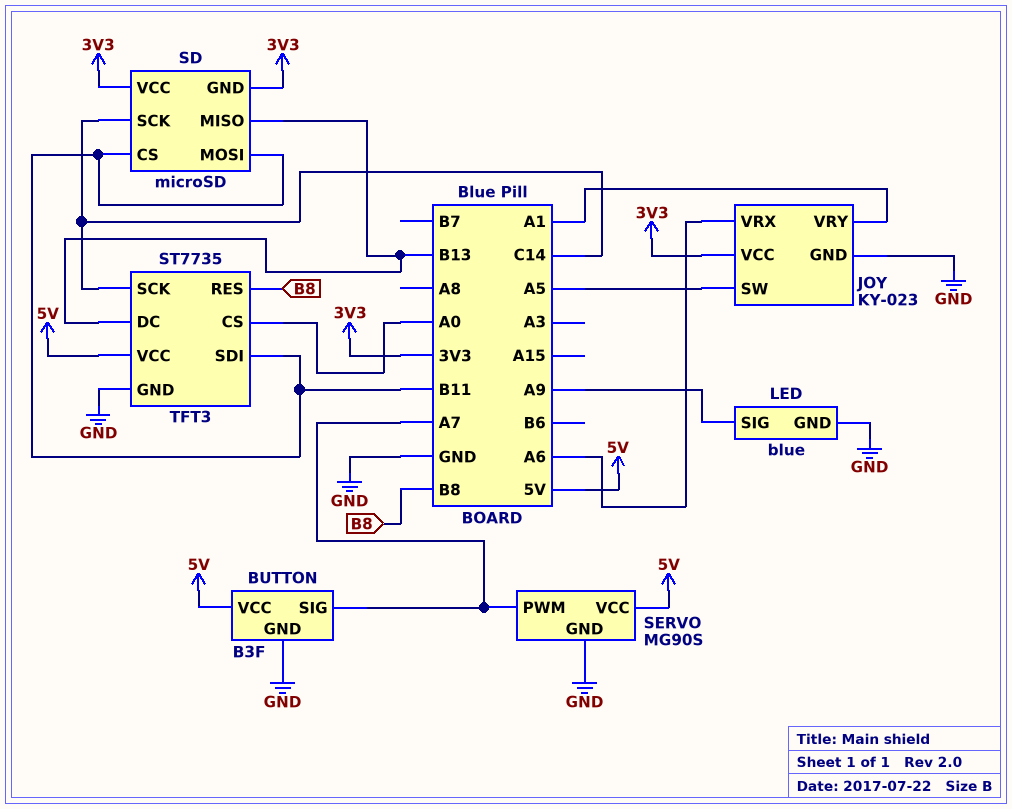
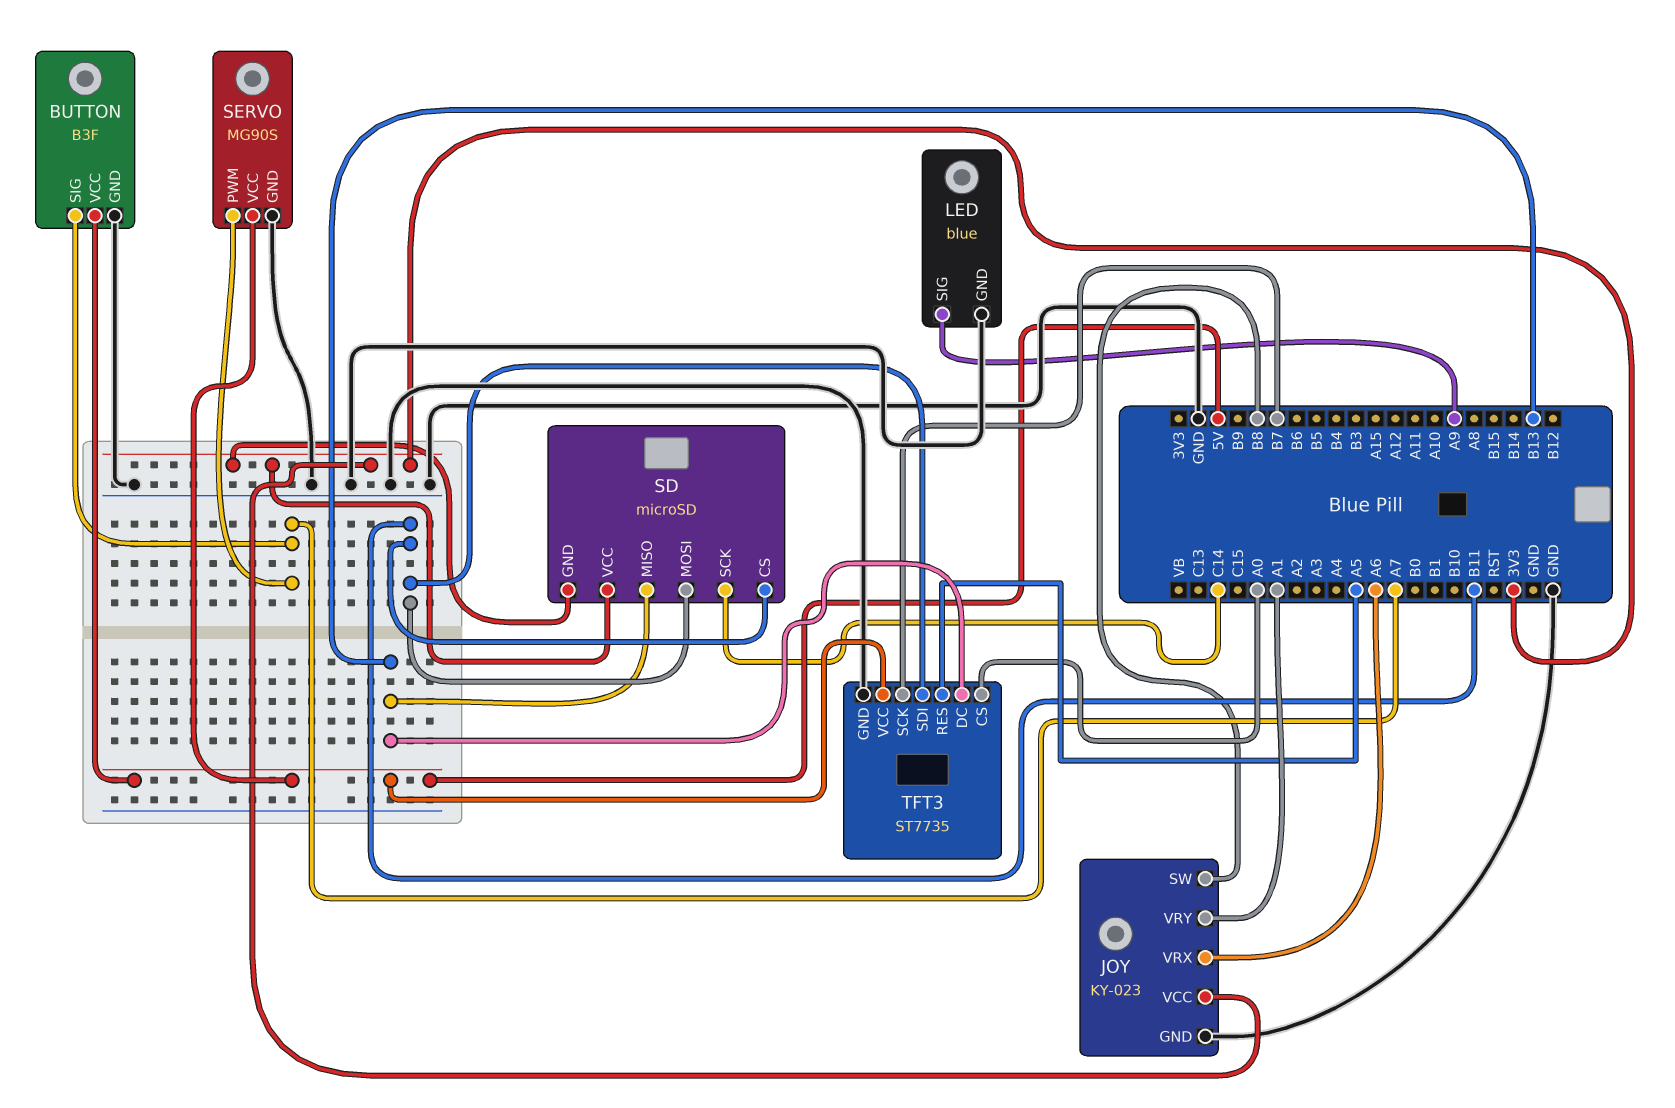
JOY pin SW: A5 -> B8
TFT3 pin RES: B8 -> A5
TFT3 pin SCK: C14 -> B7

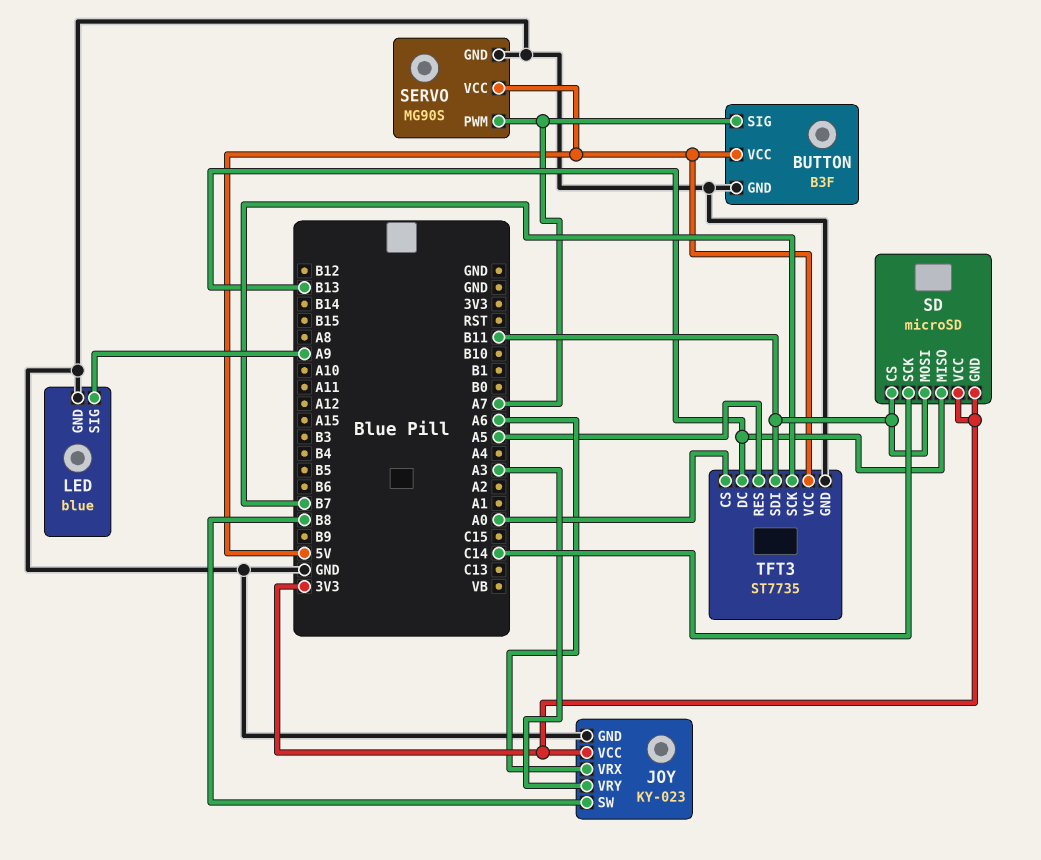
JOY pin VRY: A1 -> A3

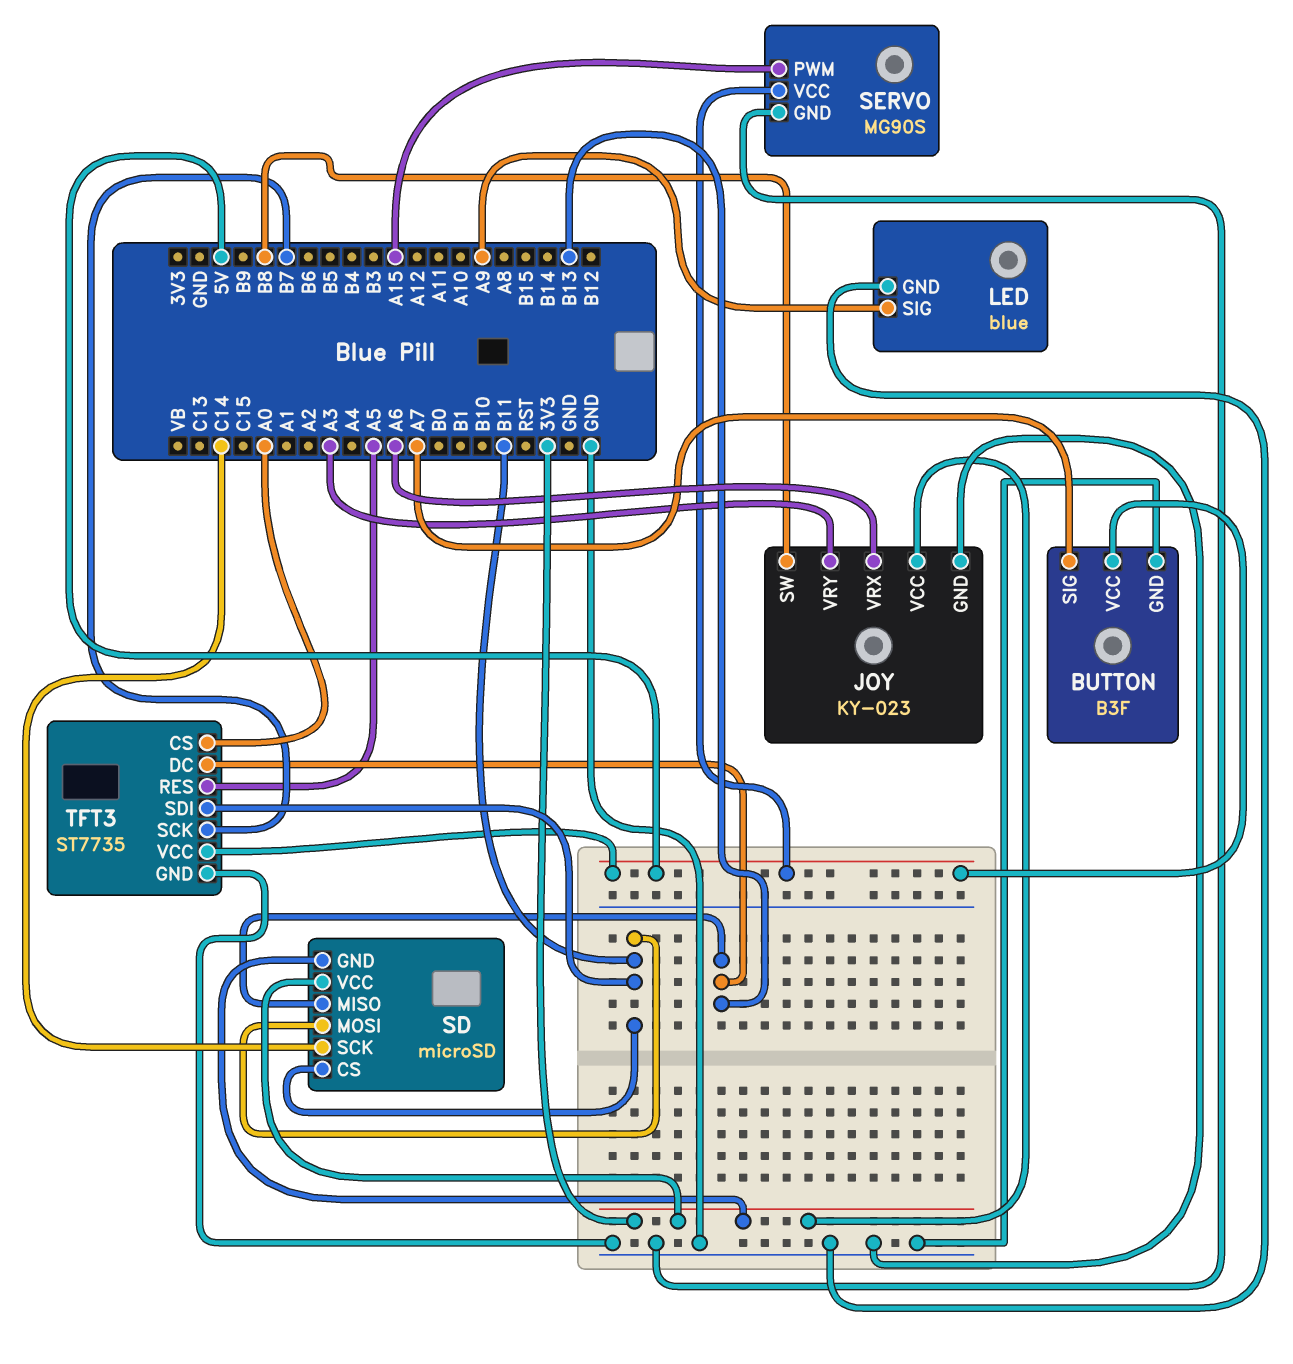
SERVO pin PWM: A7 -> A15

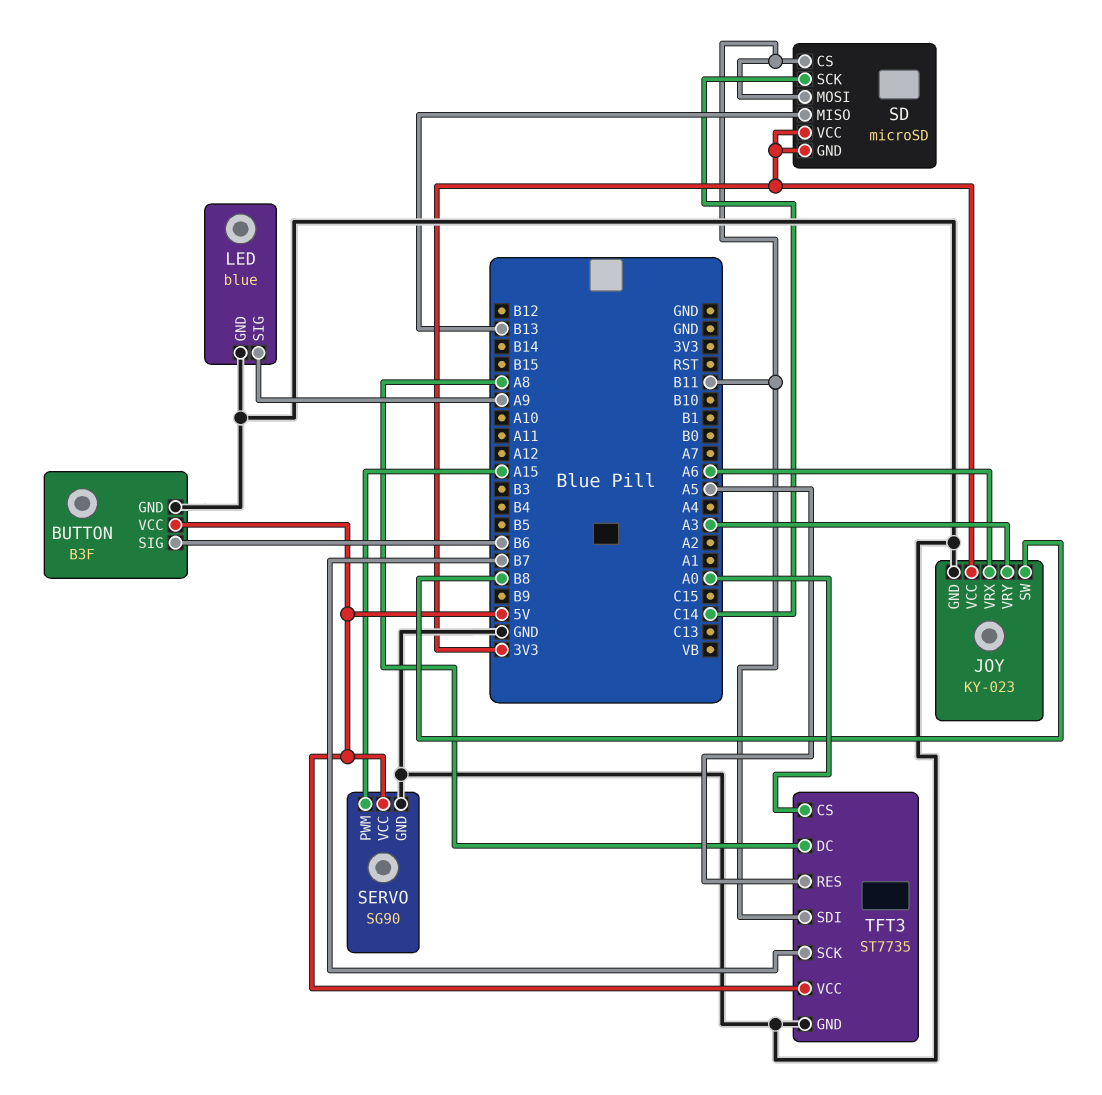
BUTTON pin SIG: A7 -> B6
SERVO: MG90S -> SG90
TFT3 pin DC: B13 -> A8

